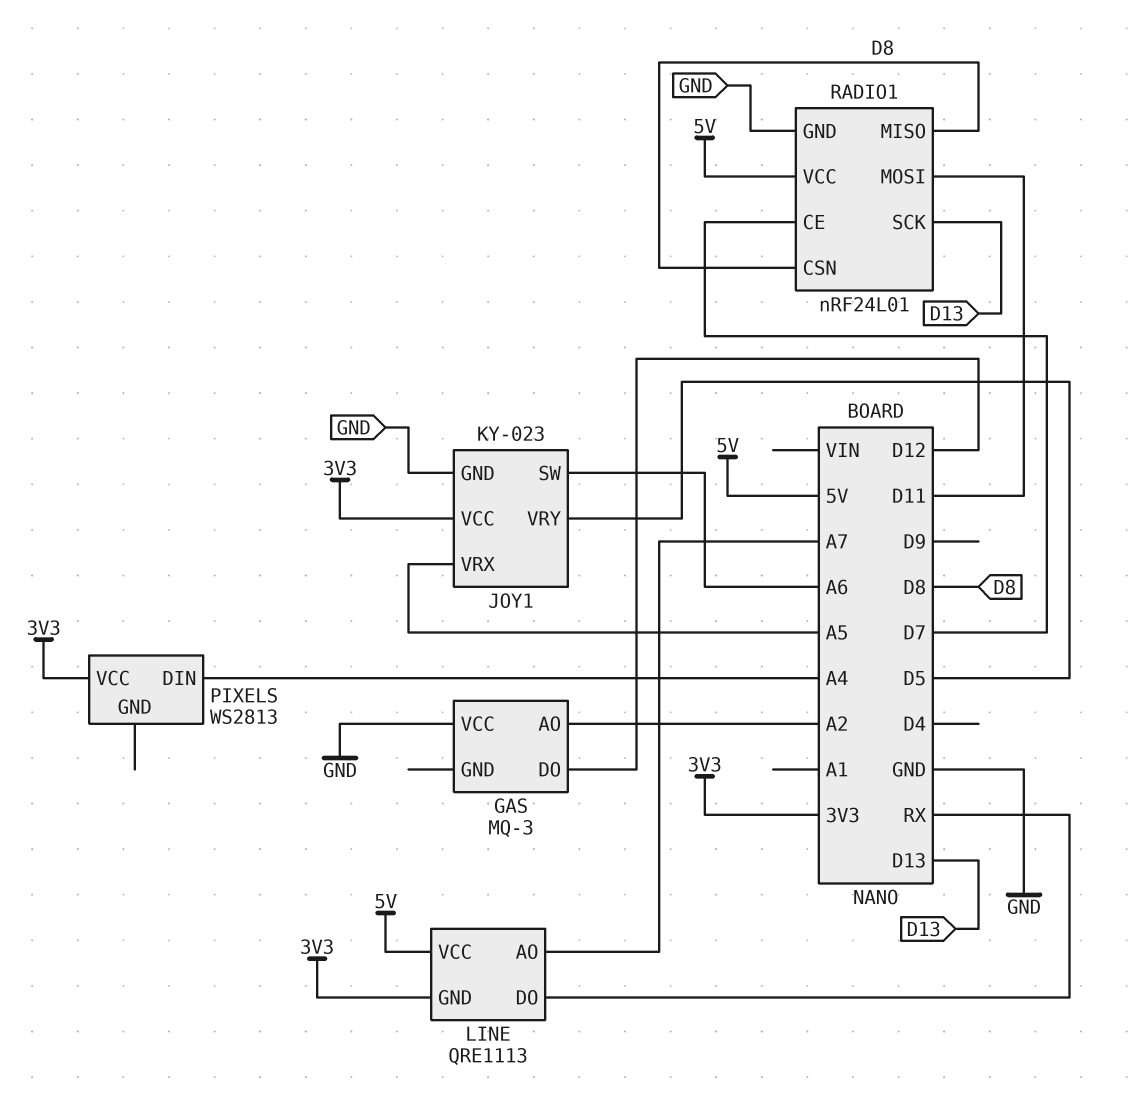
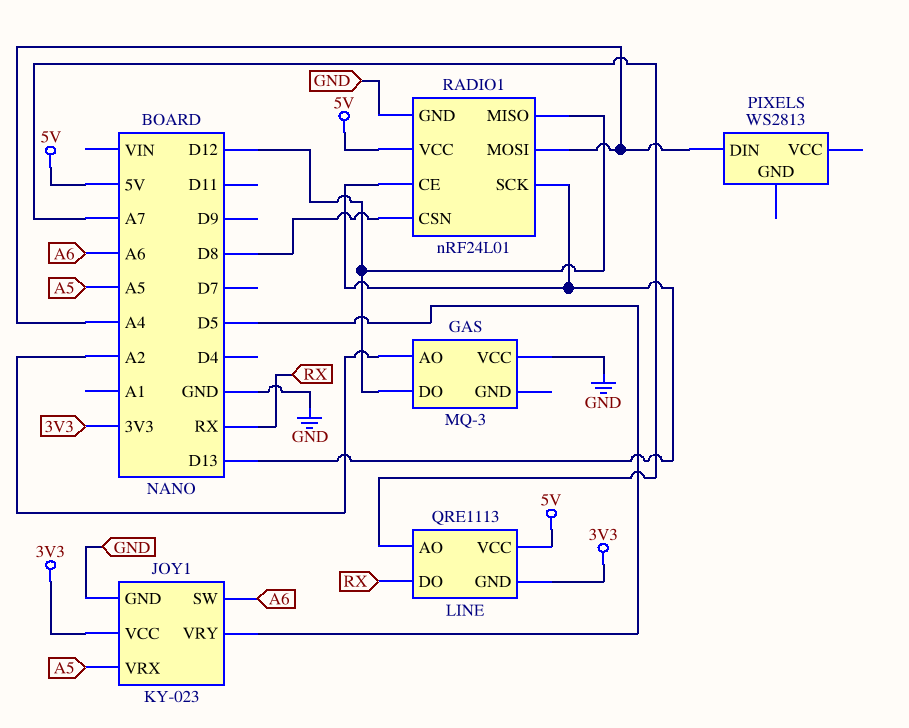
PIXELS pin VCC: 3V3 -> none
RADIO1 pin CE: D7 -> D13
RADIO1 pin MISO: D8 -> D12
RADIO1 pin MOSI: D11 -> A4

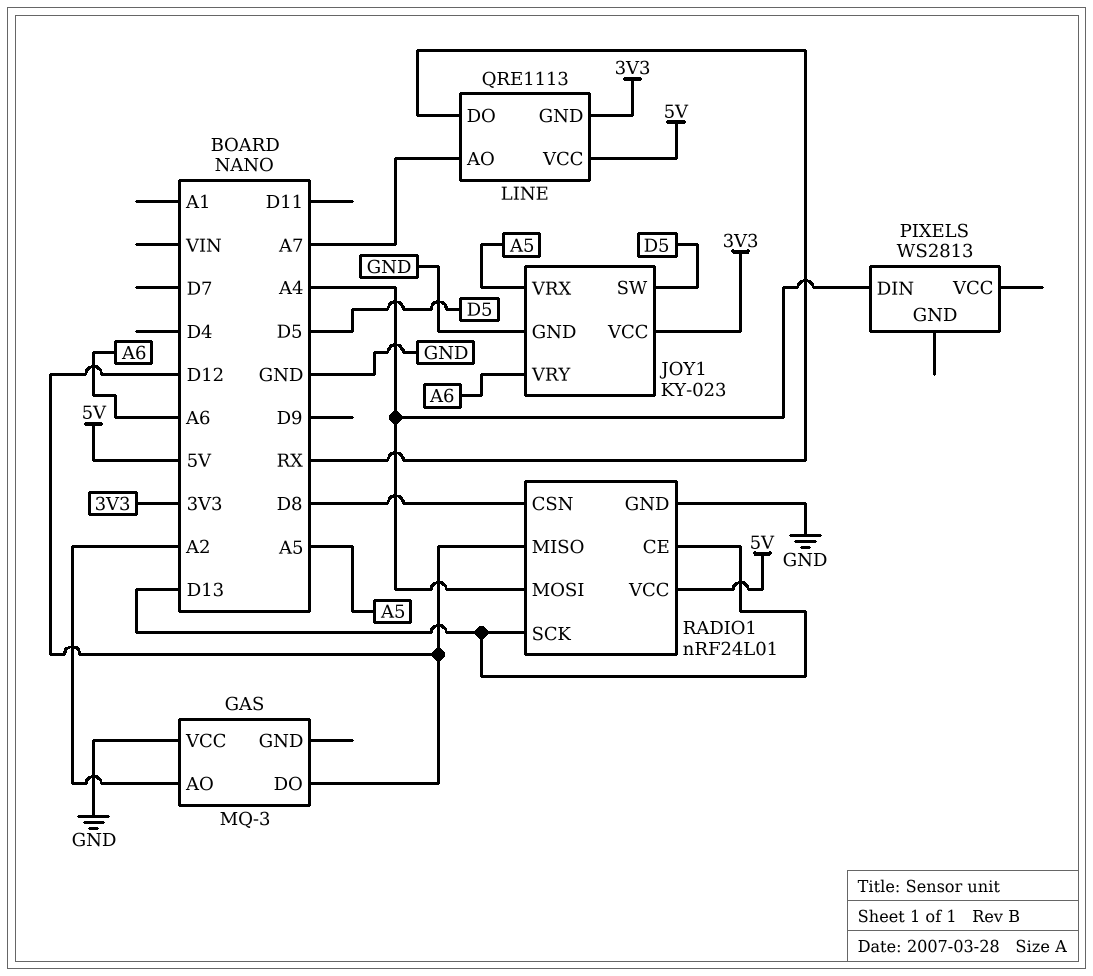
JOY1 pin SW: A6 -> D5
JOY1 pin VRY: D5 -> A6

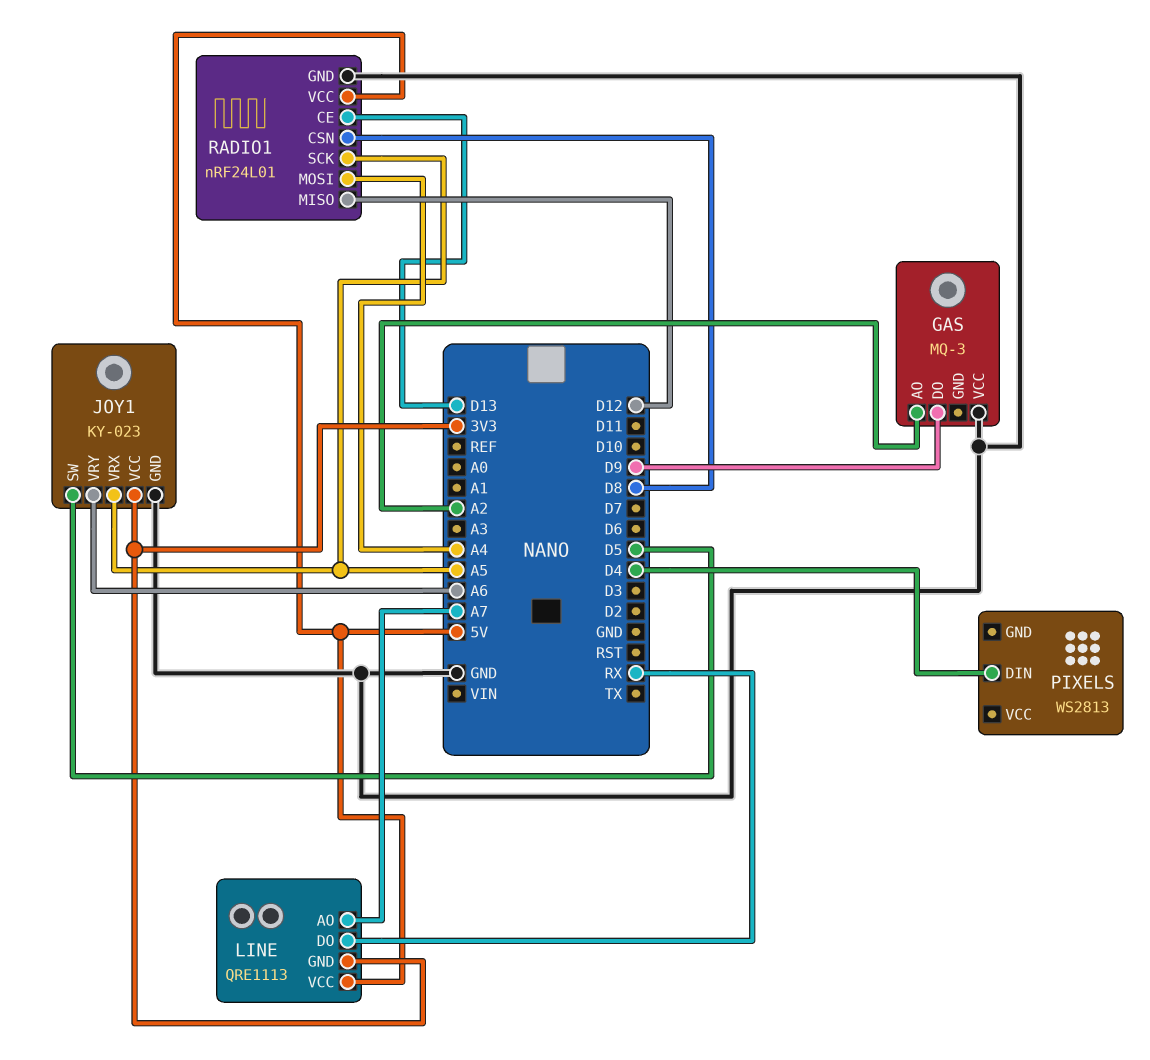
GAS pin DO: D12 -> D9
PIXELS pin DIN: A4 -> D4
RADIO1 pin SCK: D13 -> A5

